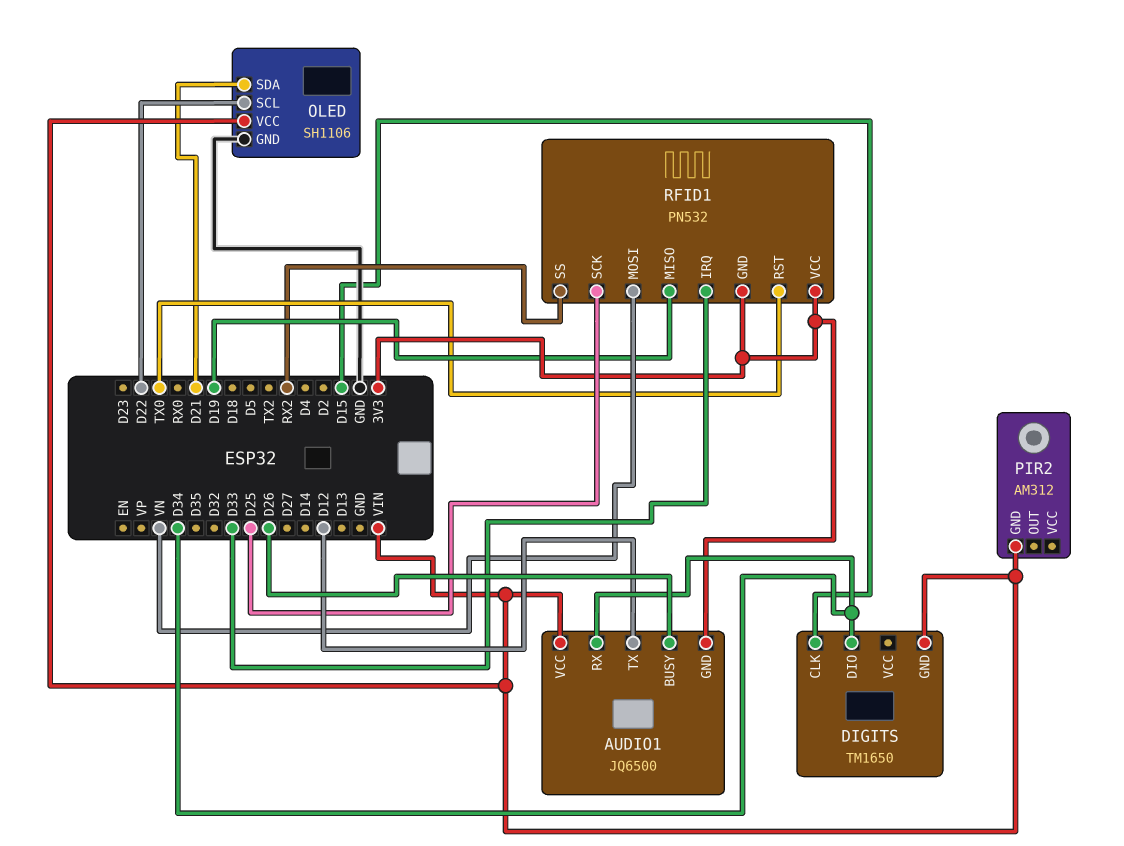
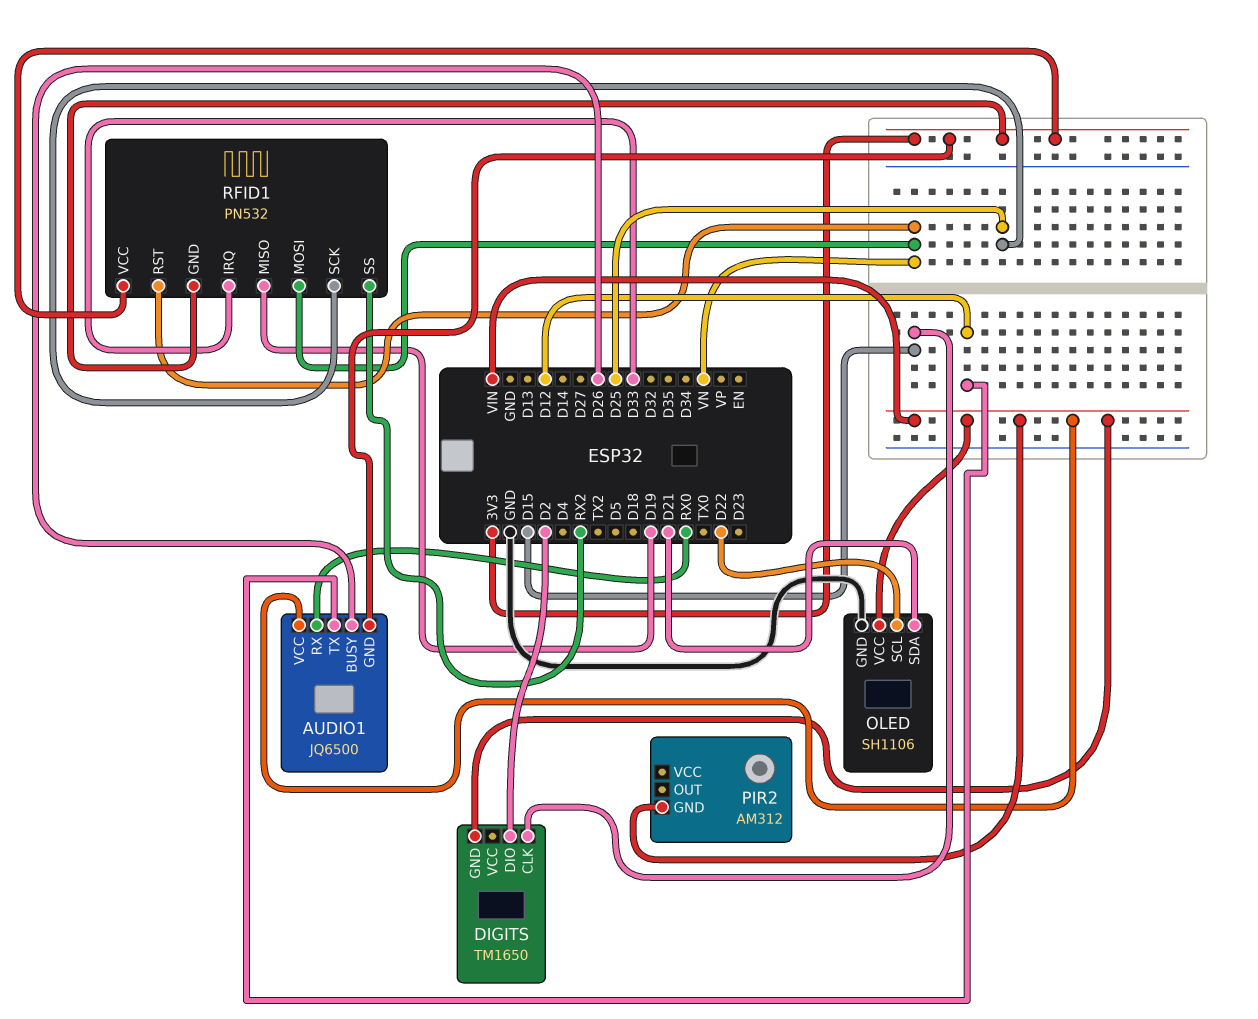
AUDIO1 pin RX: D34 -> RX0
DIGITS pin DIO: D34 -> D2
RFID1 pin RST: TX0 -> VN

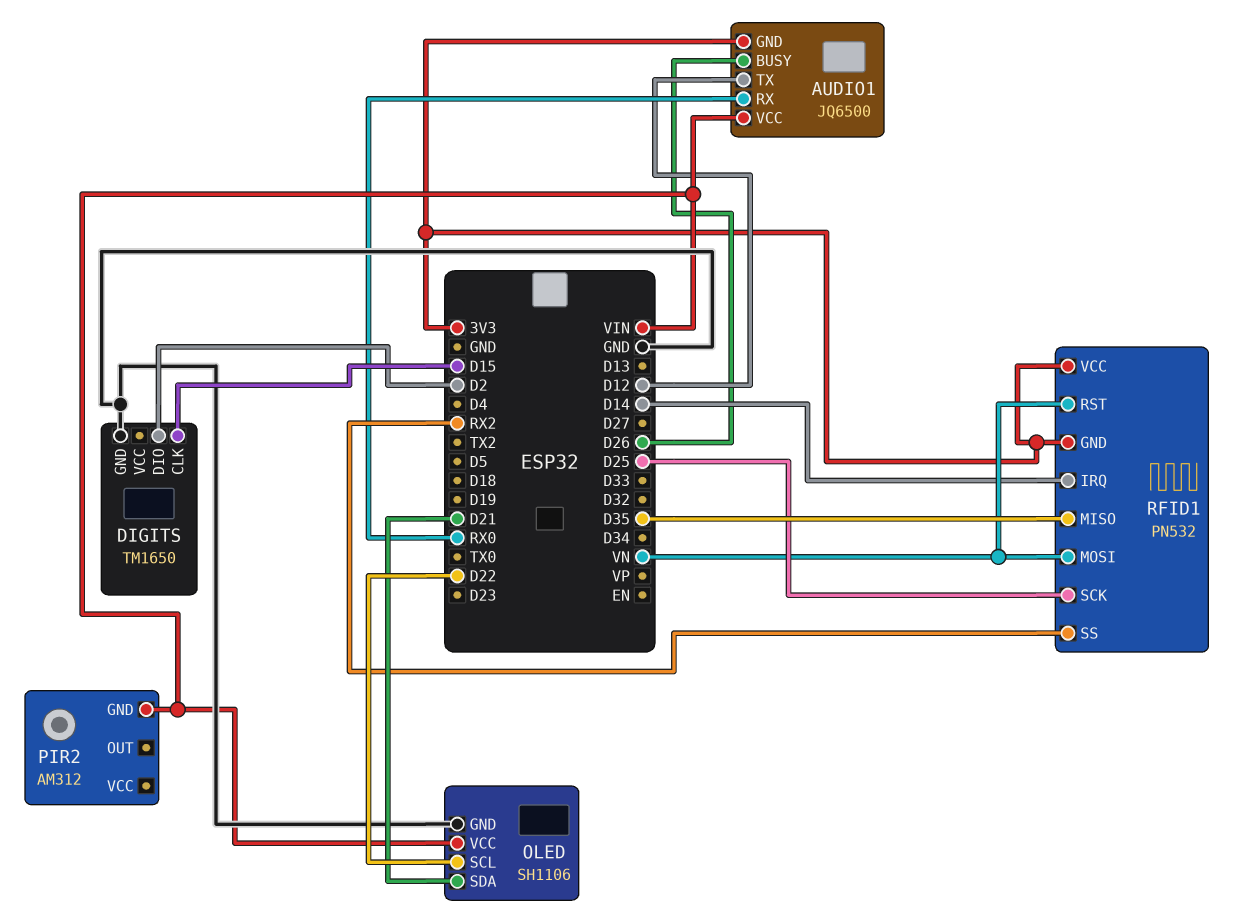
DIGITS pin GND: VIN -> GND
RFID1 pin IRQ: D33 -> D14
RFID1 pin MISO: D19 -> D35

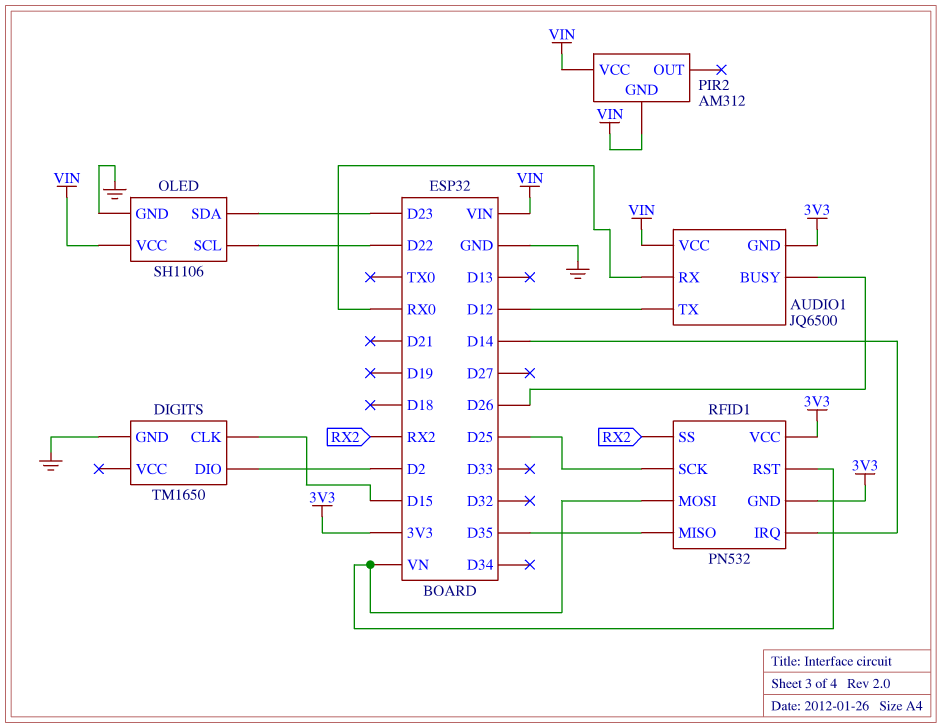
OLED pin SDA: D21 -> D23
PIR2 pin VCC: none -> VIN

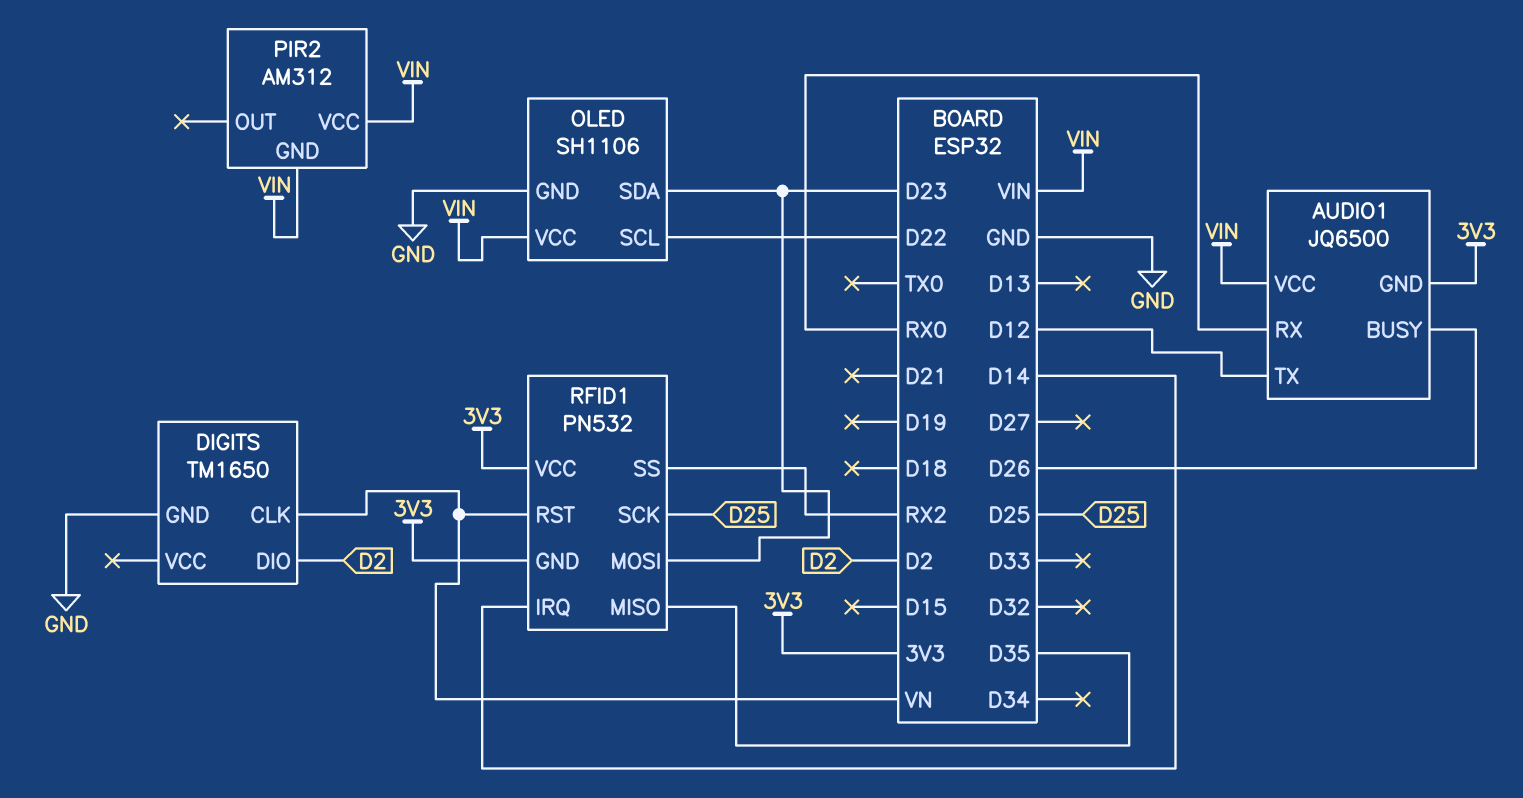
DIGITS pin CLK: D15 -> VN
RFID1 pin MOSI: VN -> D23

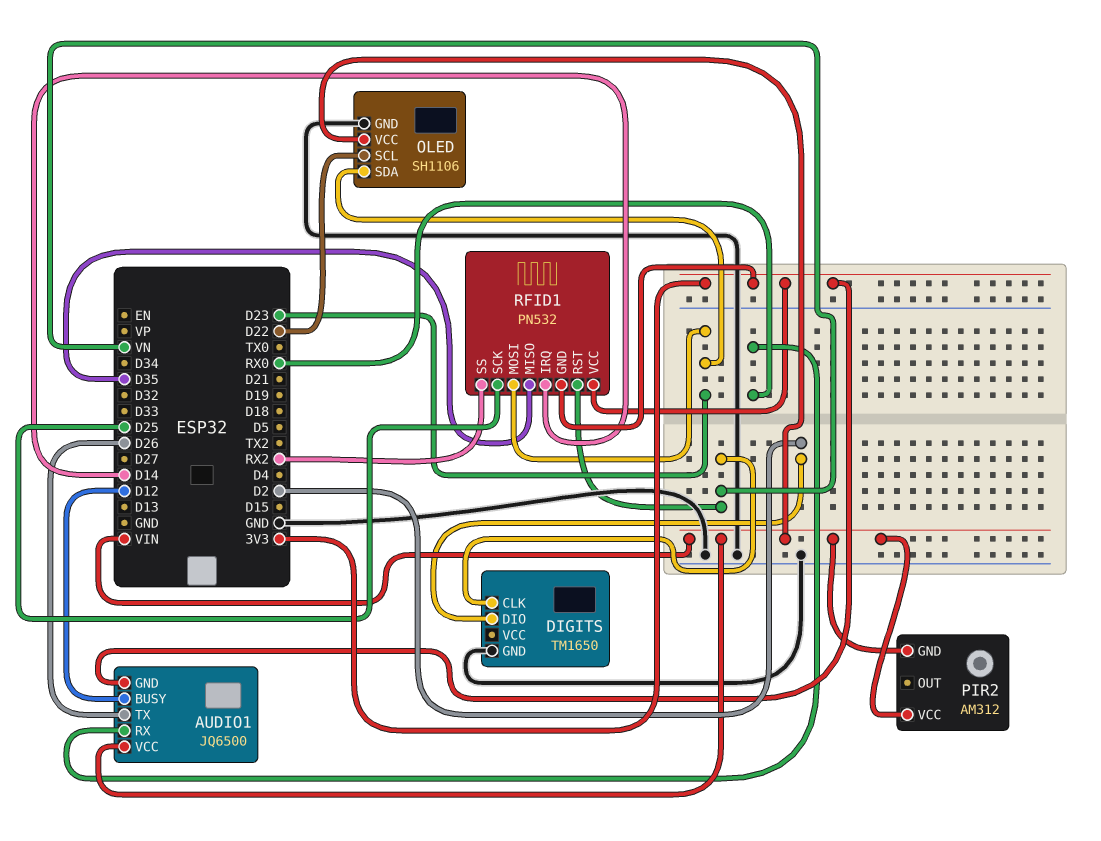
AUDIO1 pin BUSY: D26 -> D12
AUDIO1 pin TX: D12 -> D26

